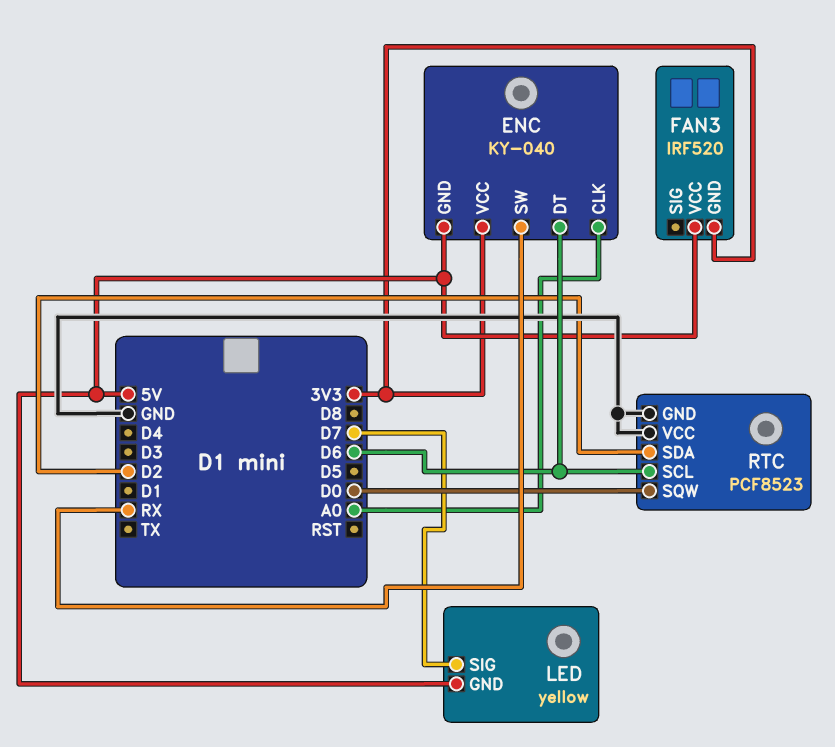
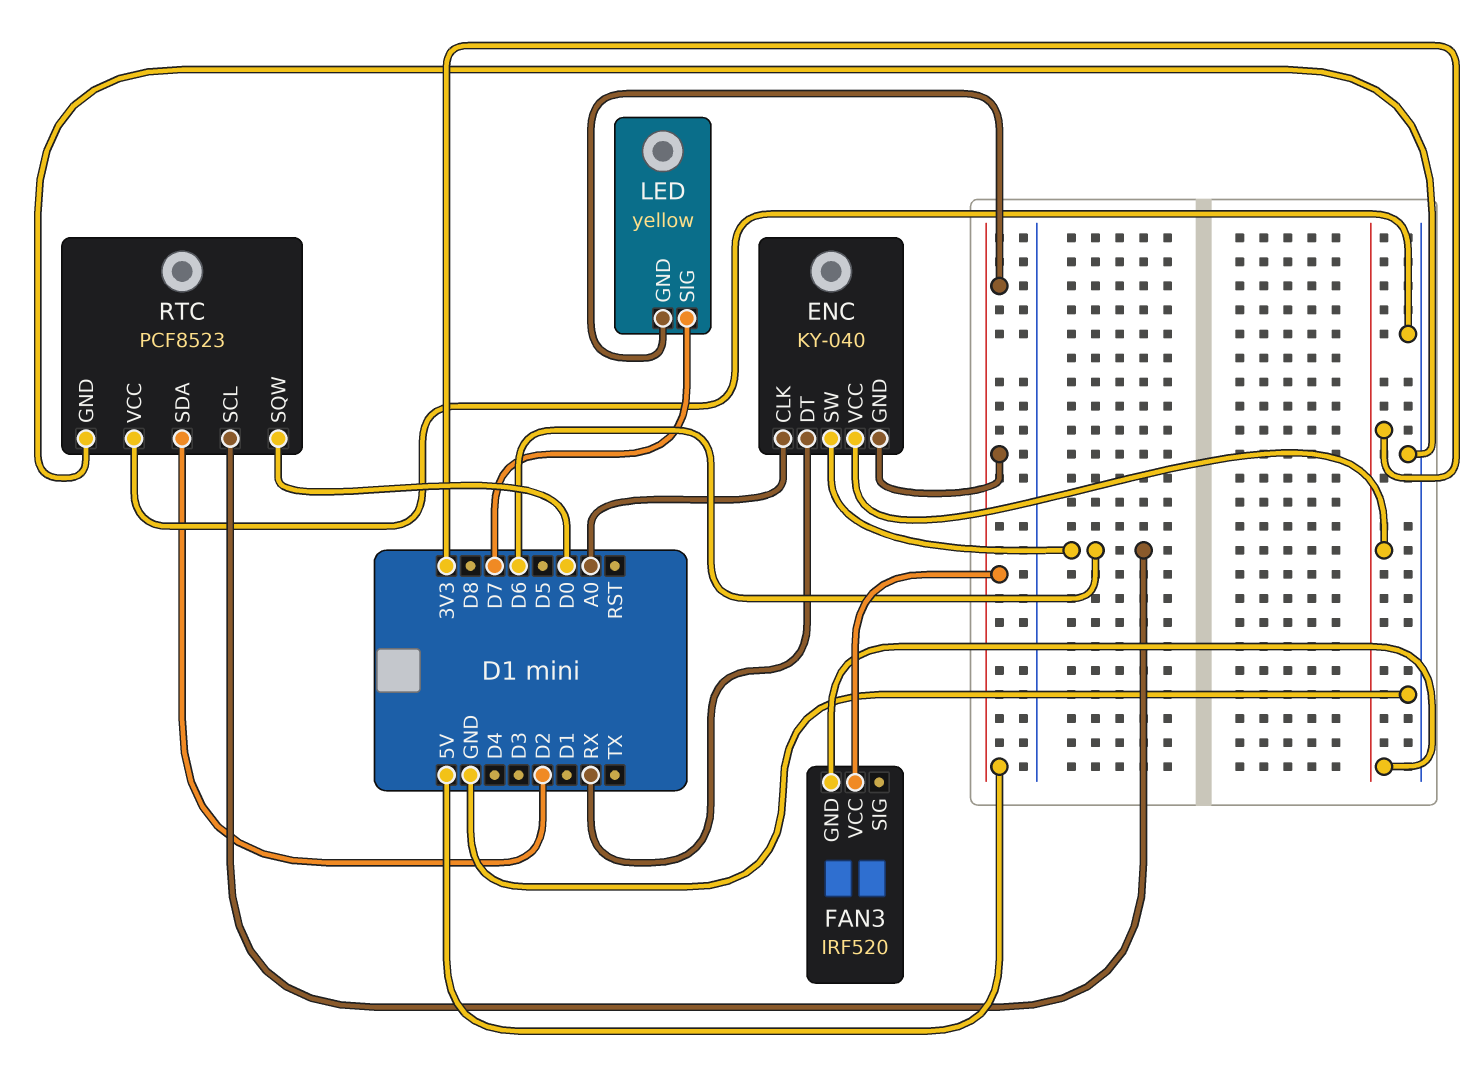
ENC pin DT: D6 -> RX
ENC pin SW: RX -> D6

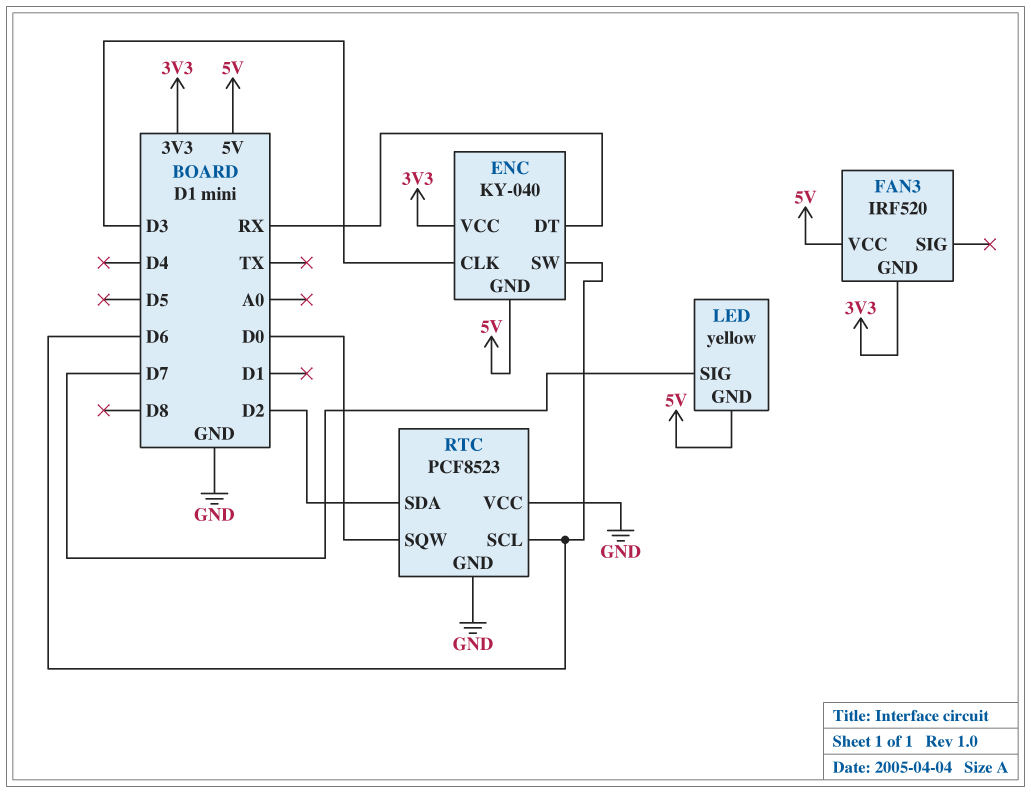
ENC pin CLK: A0 -> D3

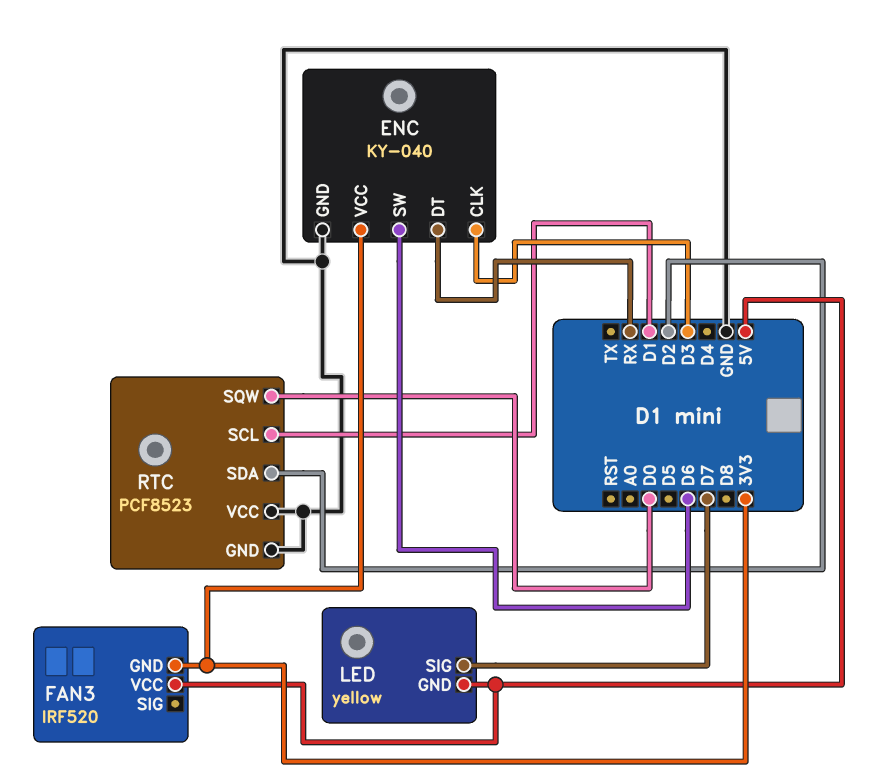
ENC pin GND: 5V -> GND
RTC pin SCL: D6 -> D1

